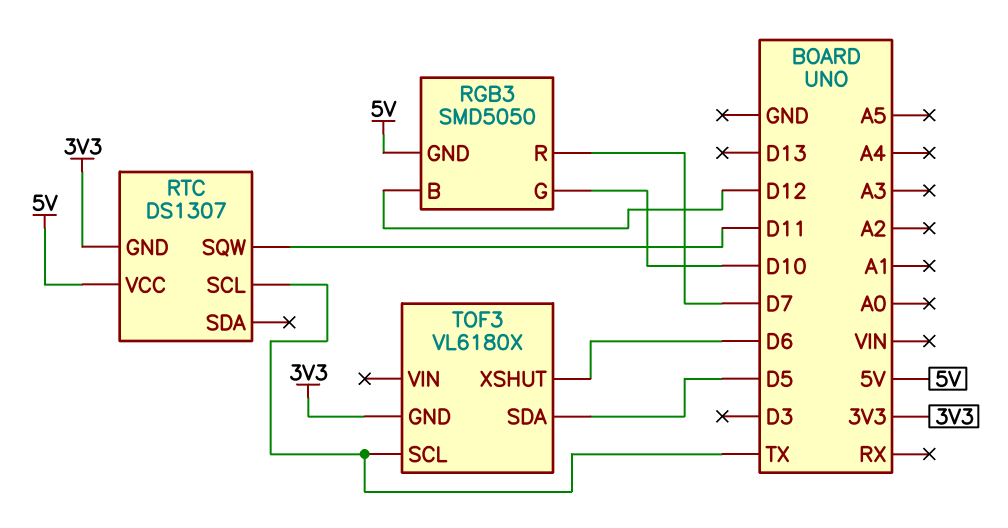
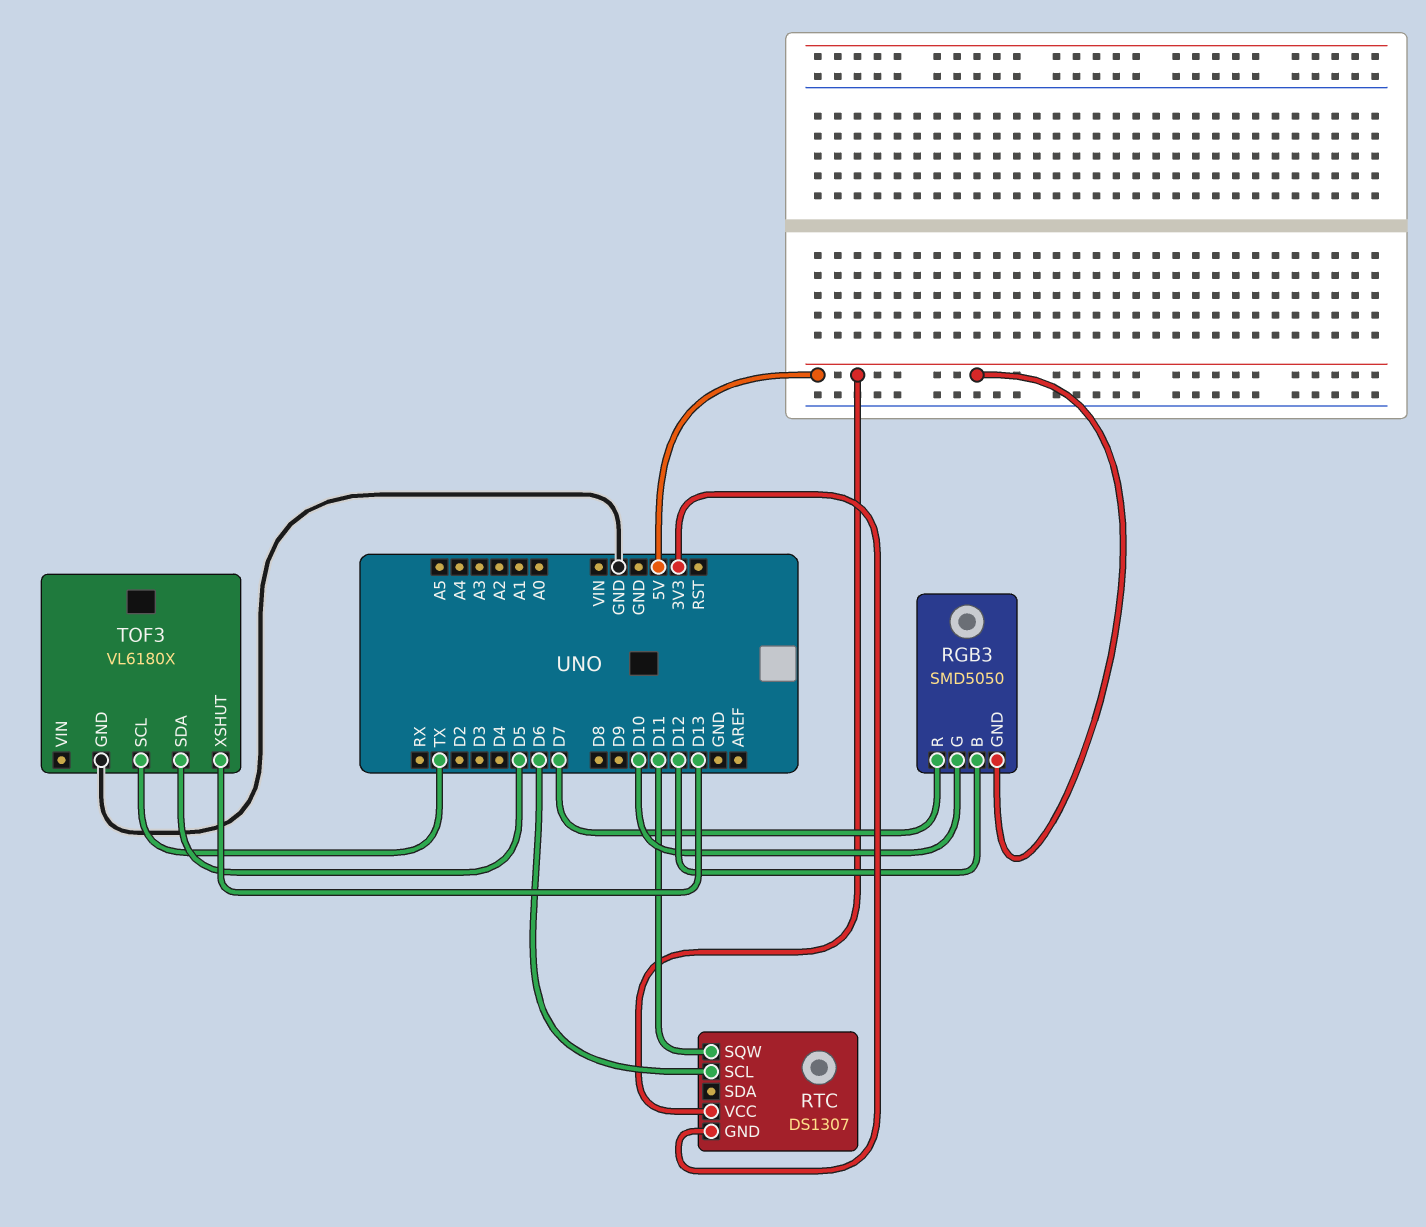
RTC pin SCL: TX -> D6
TOF3 pin GND: 3V3 -> GND
TOF3 pin XSHUT: D6 -> D13

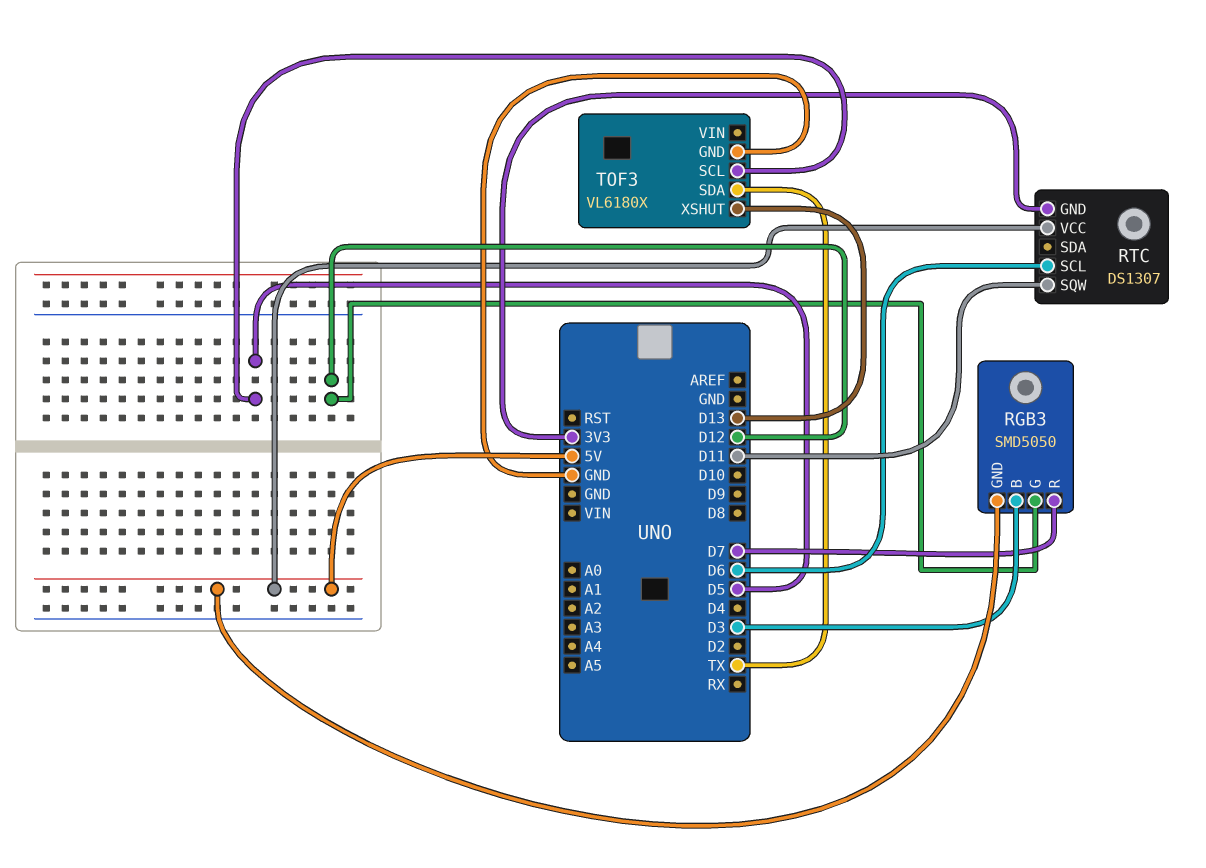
RGB3 pin B: D12 -> D3
RGB3 pin G: D10 -> D12
TOF3 pin SCL: TX -> D5
TOF3 pin SDA: D5 -> TX

